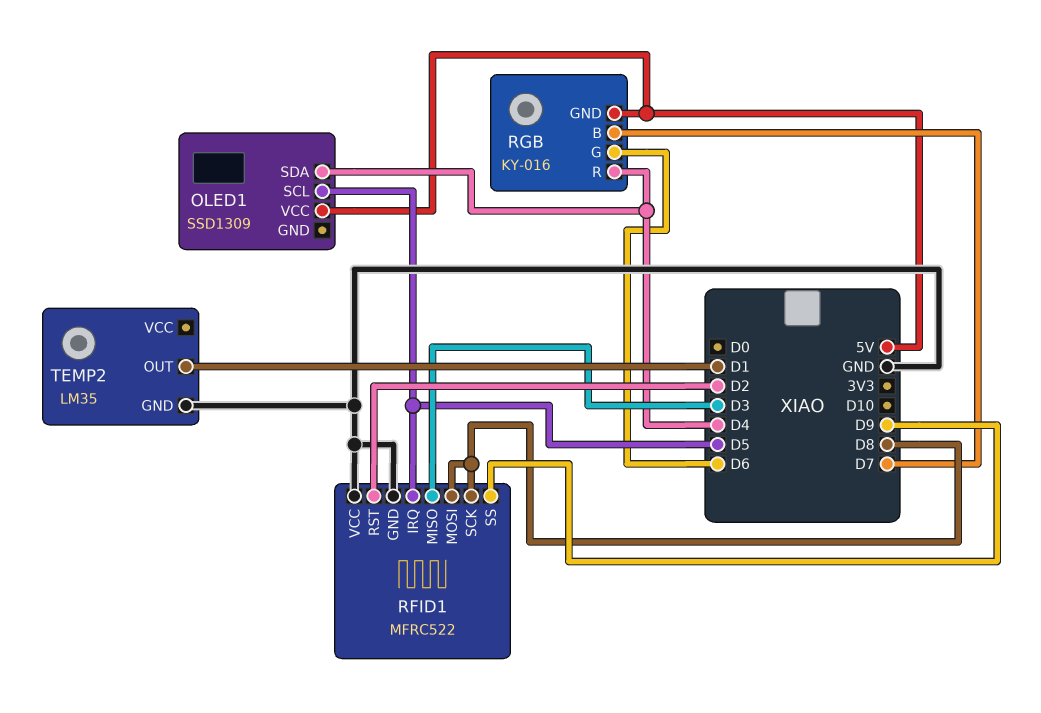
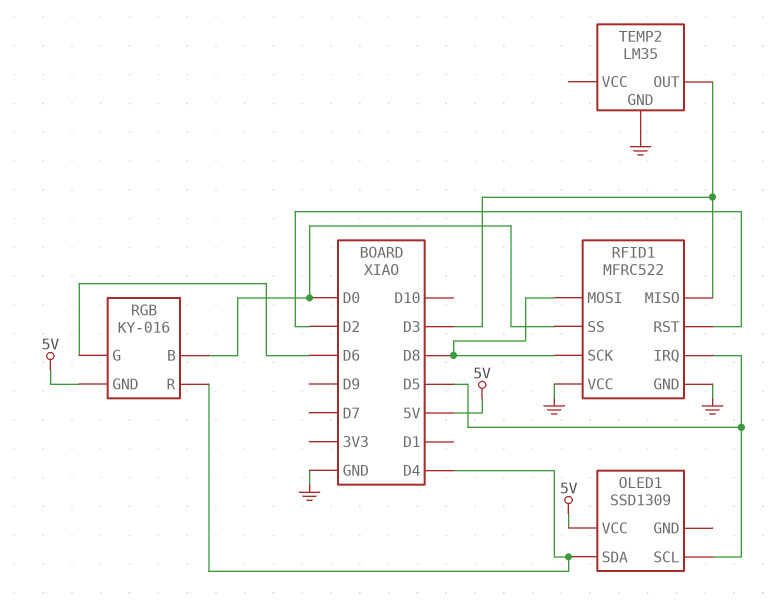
RFID1 pin SS: D9 -> D0
RGB pin B: D7 -> D0
TEMP2 pin OUT: D1 -> D3

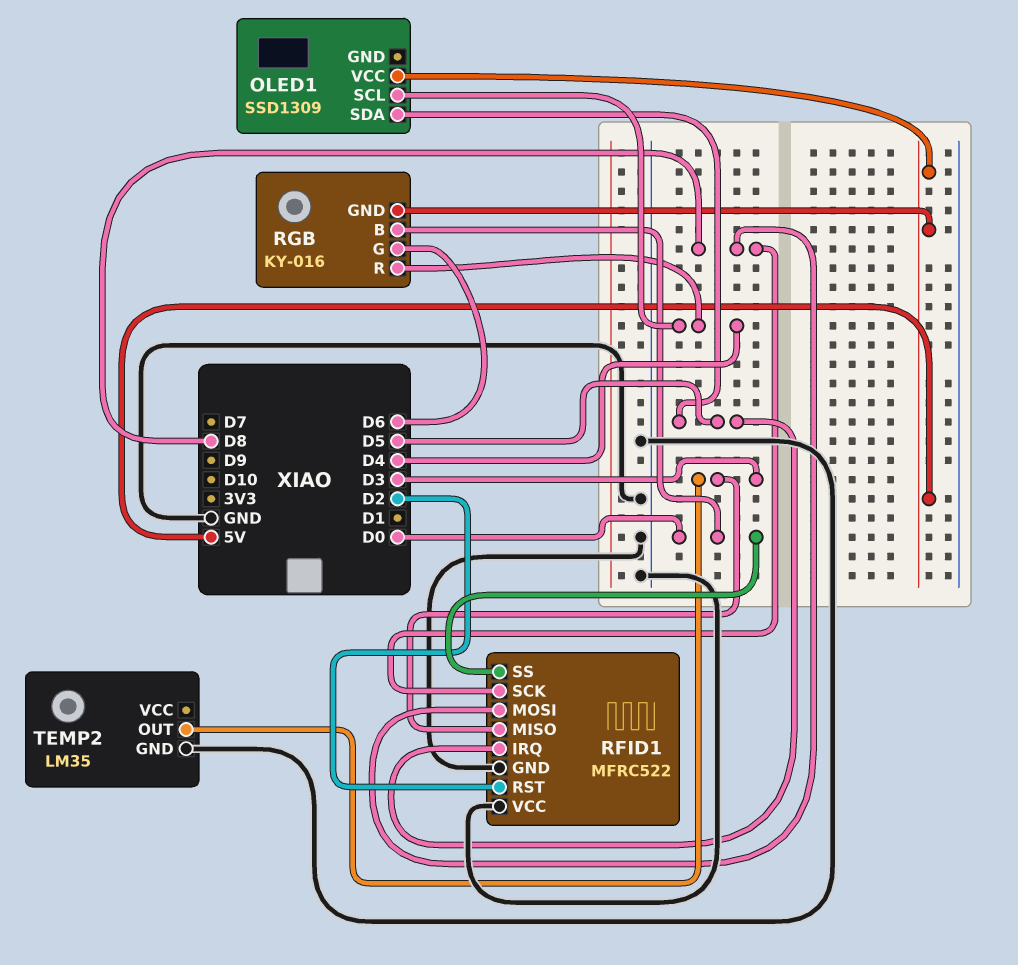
OLED1 pin SCL: D5 -> D4
OLED1 pin SDA: D4 -> D5

